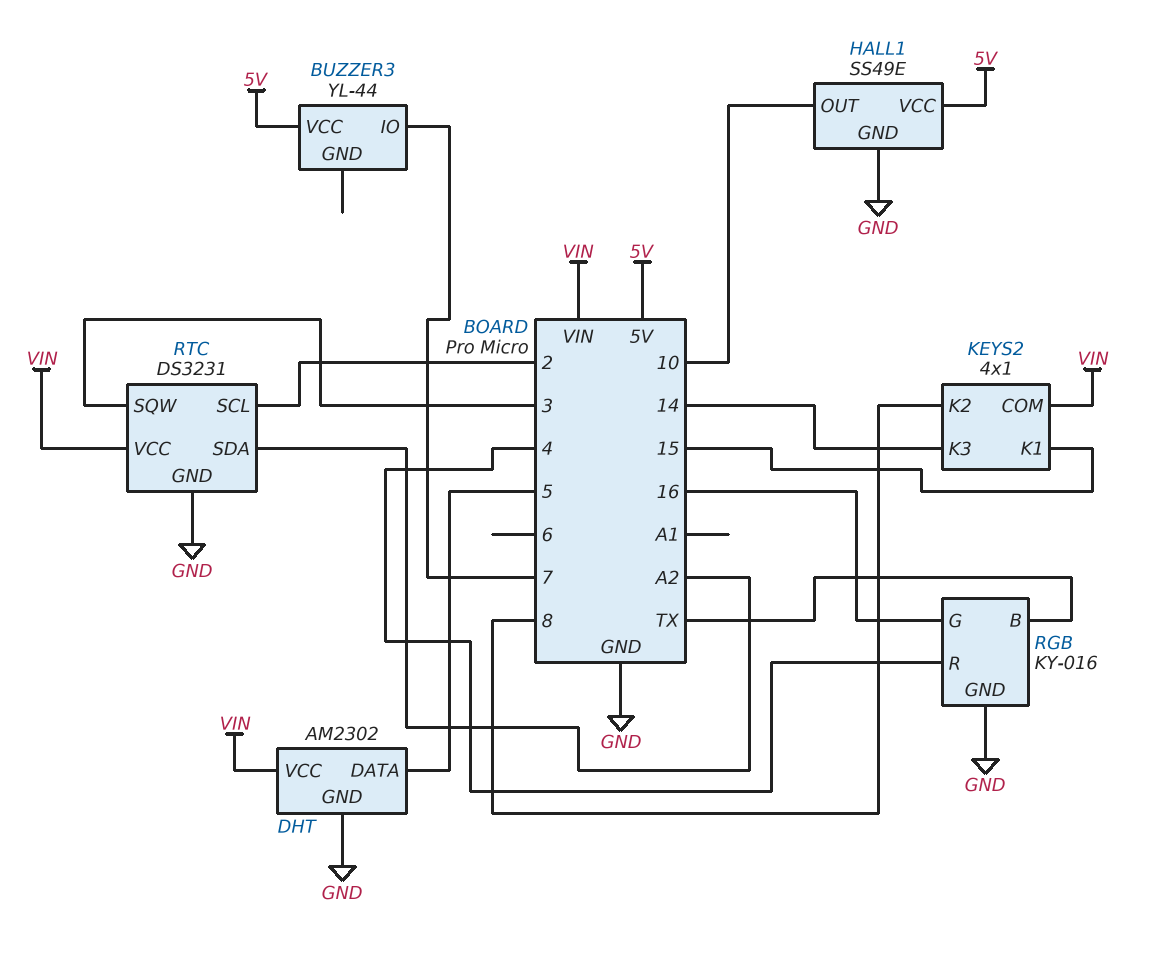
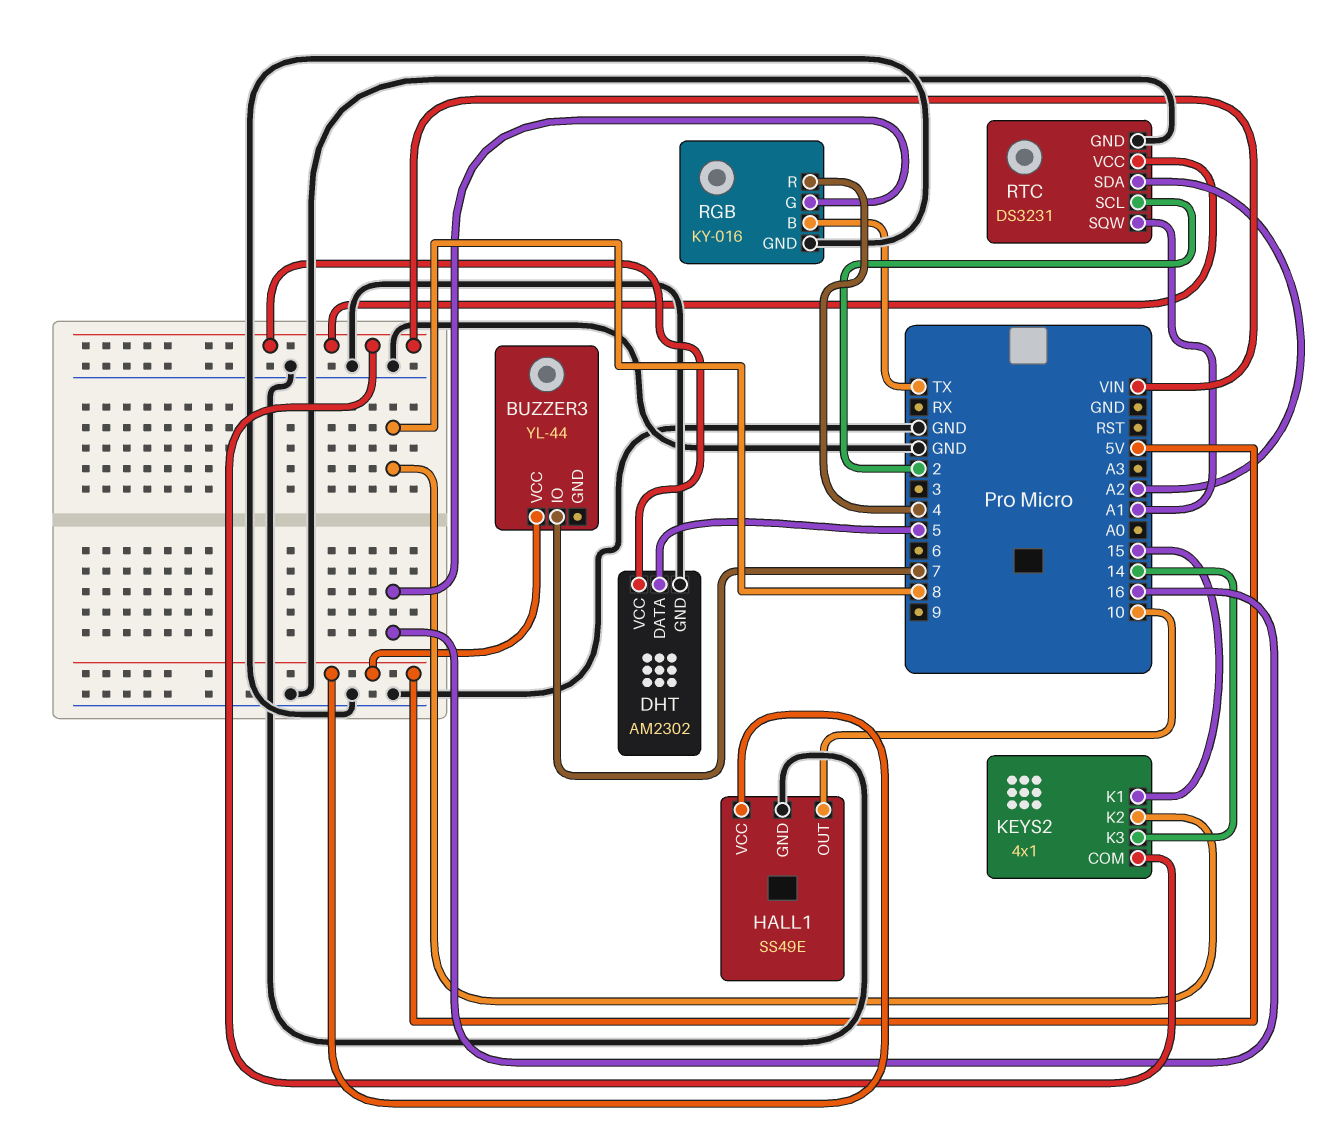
RTC pin SQW: 3 -> A1

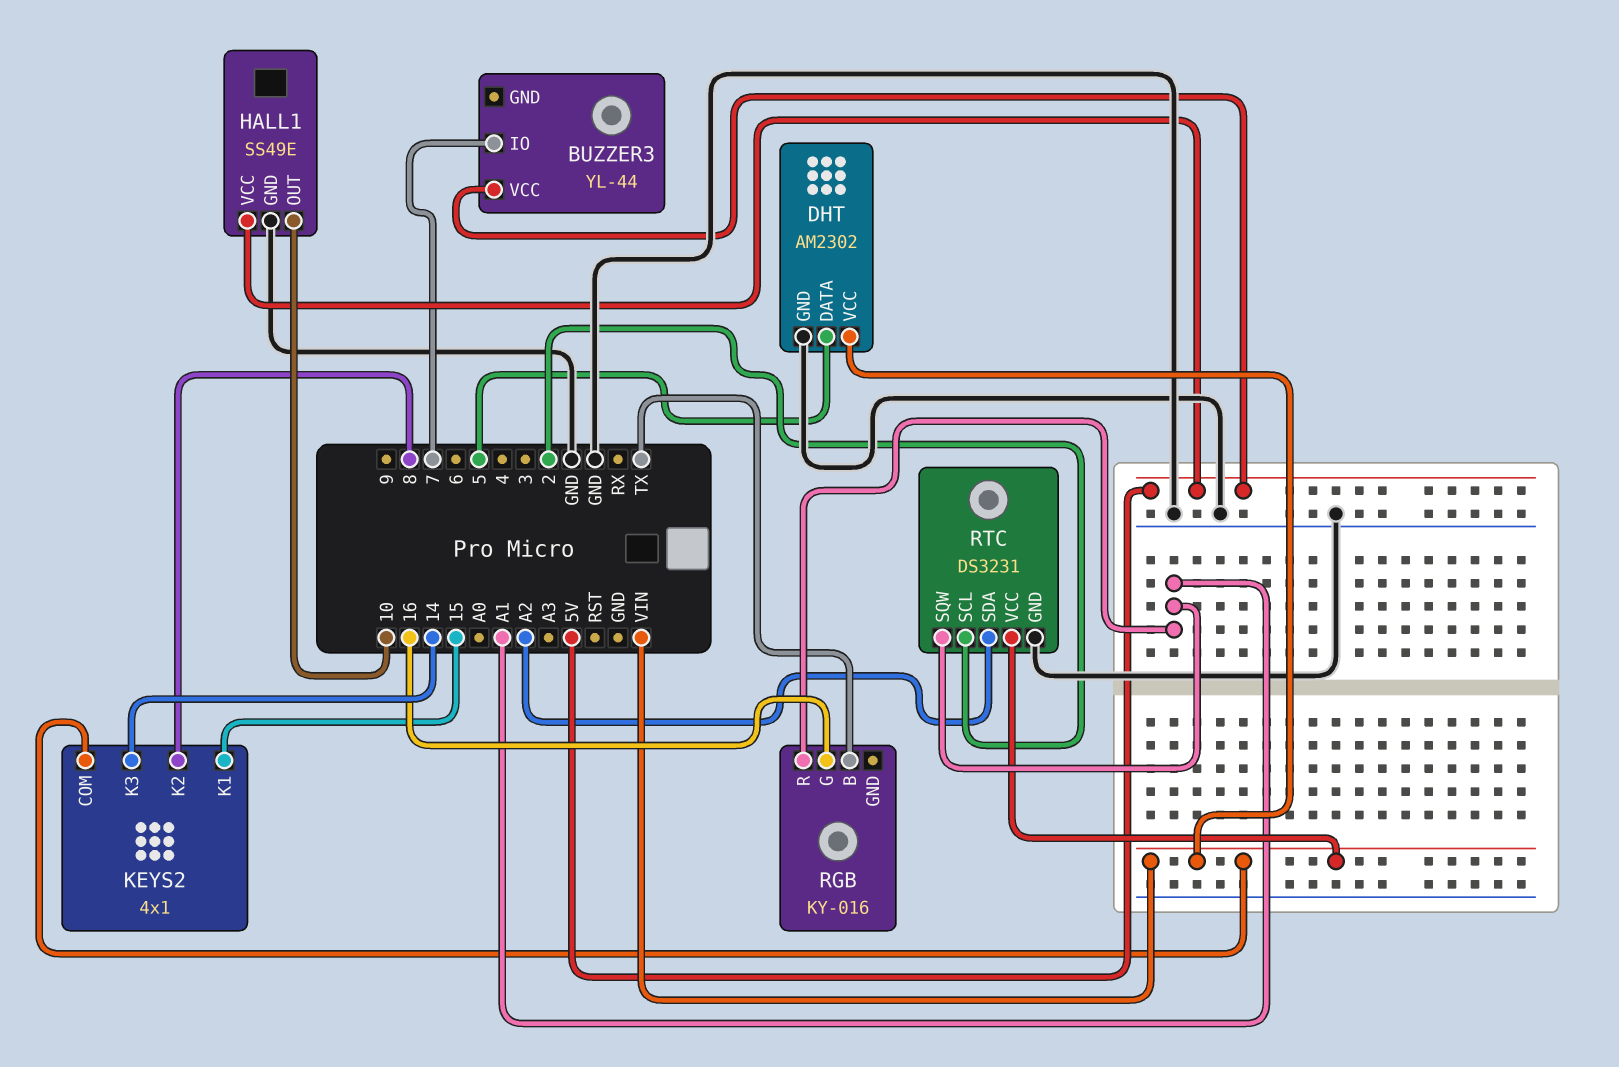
RGB pin GND: GND -> none
RGB pin R: 4 -> A1

